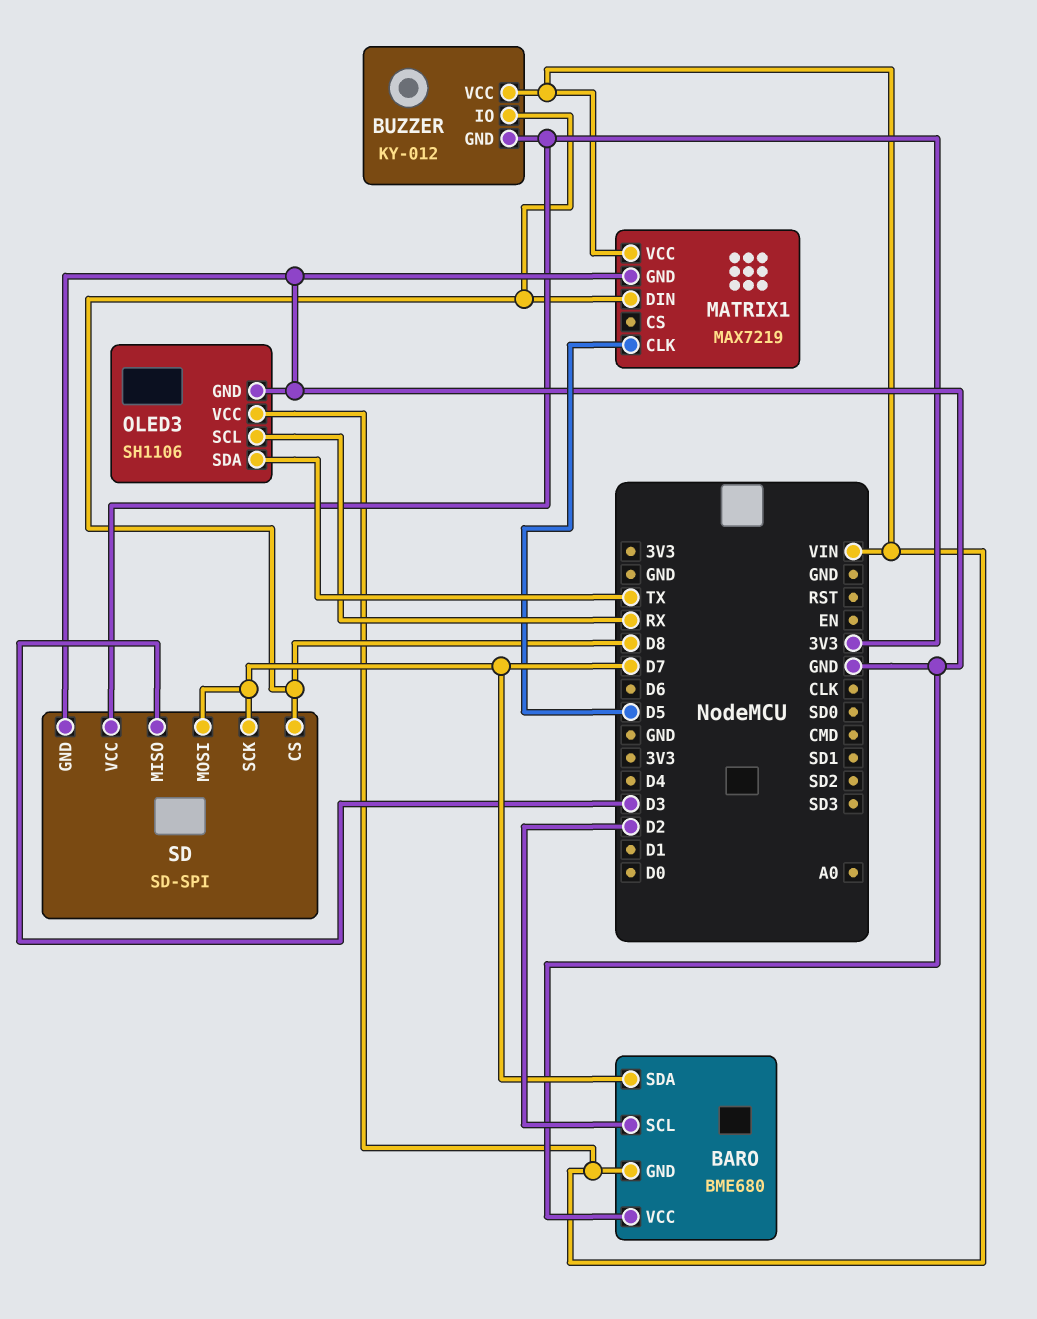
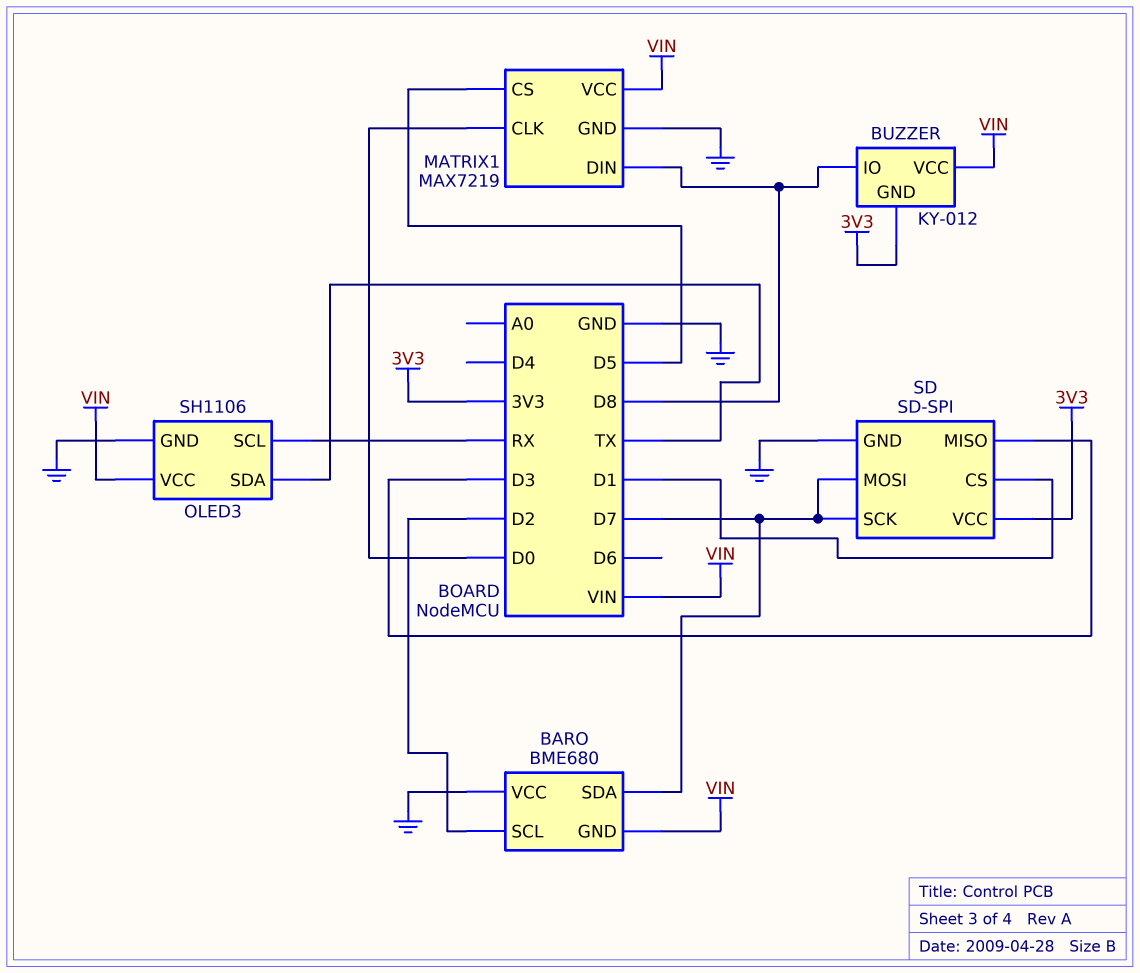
MATRIX1 pin CLK: D5 -> D0
MATRIX1 pin CS: none -> D5
SD pin CS: D8 -> D1

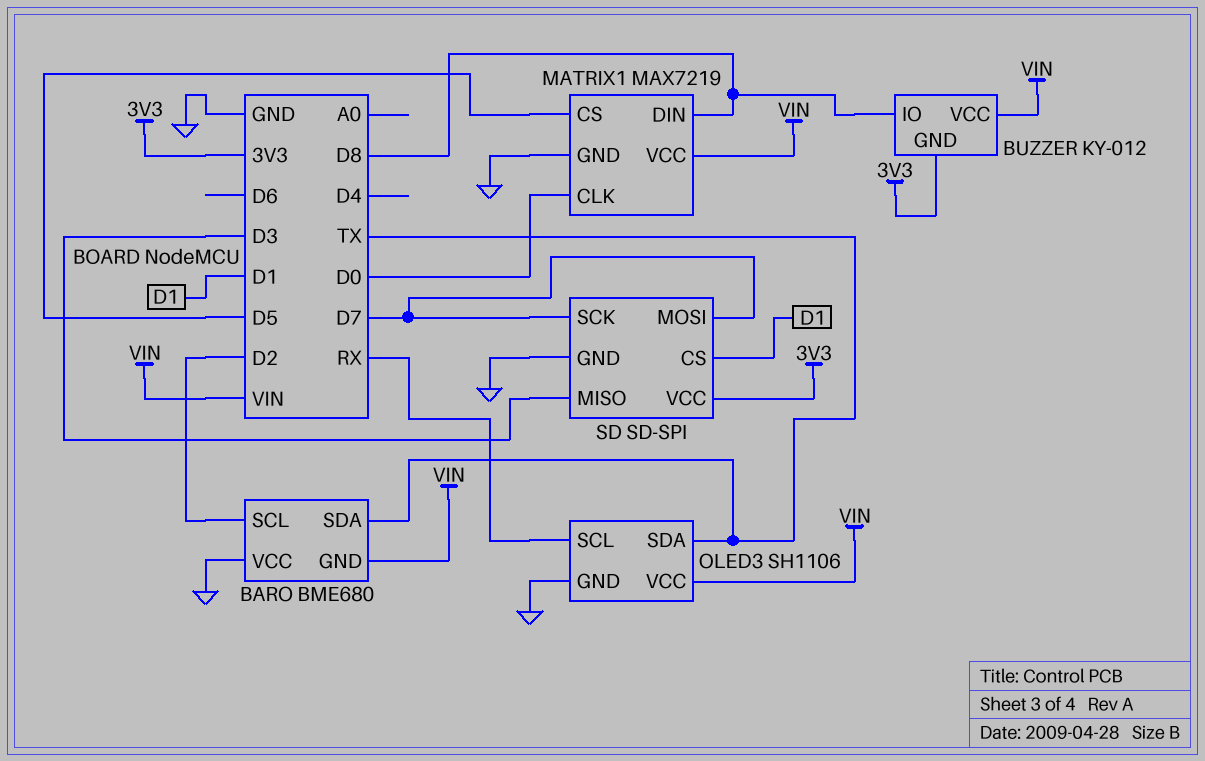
BARO pin SDA: D7 -> TX

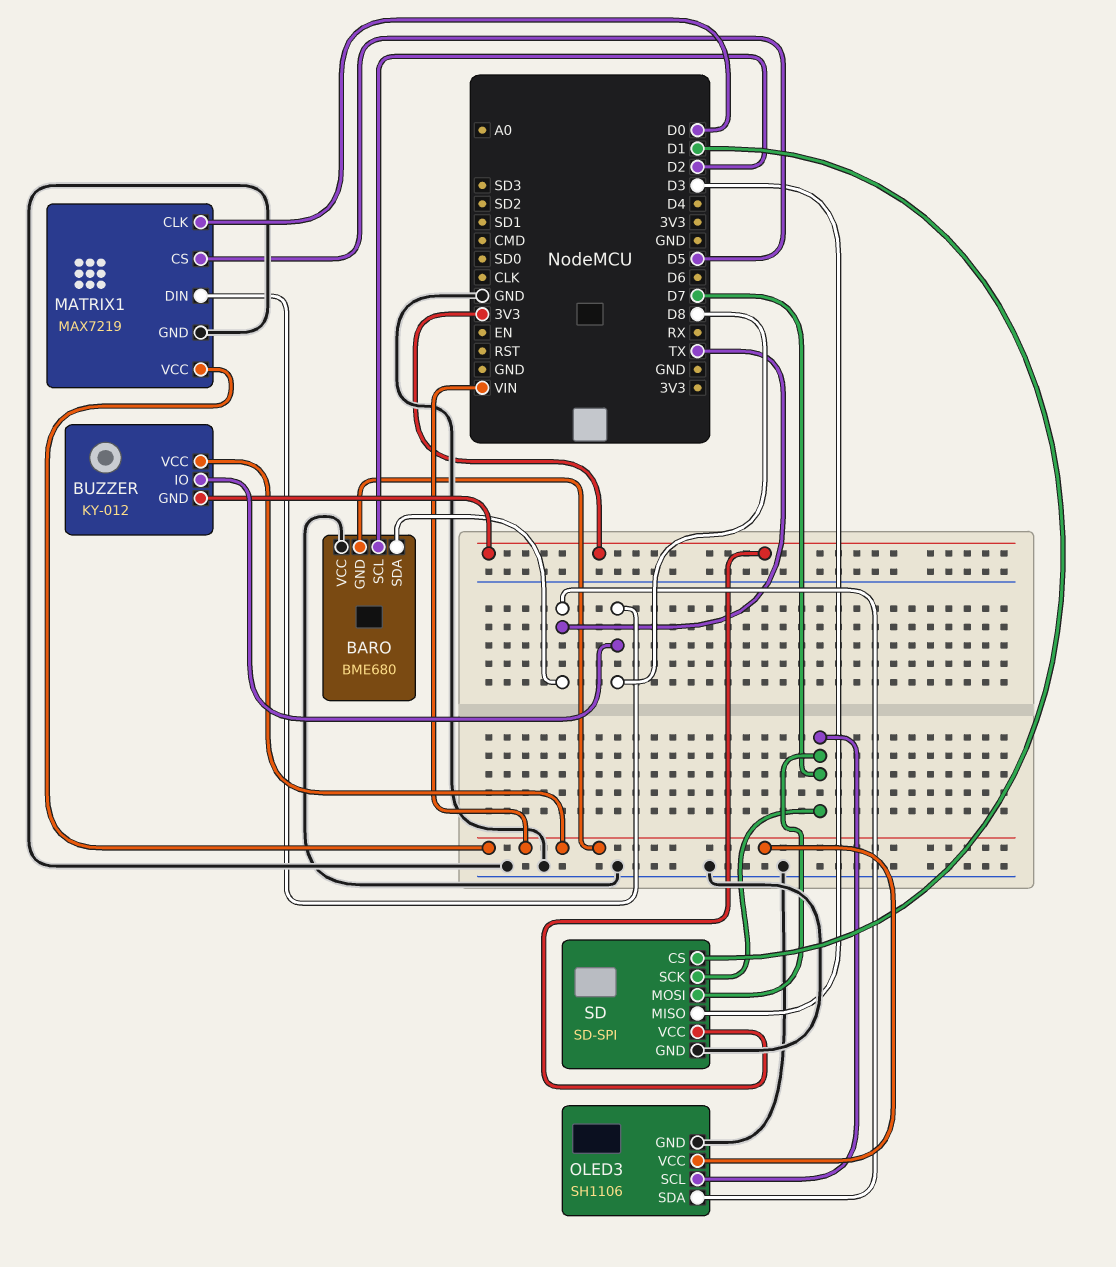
OLED3 pin SCL: RX -> D7

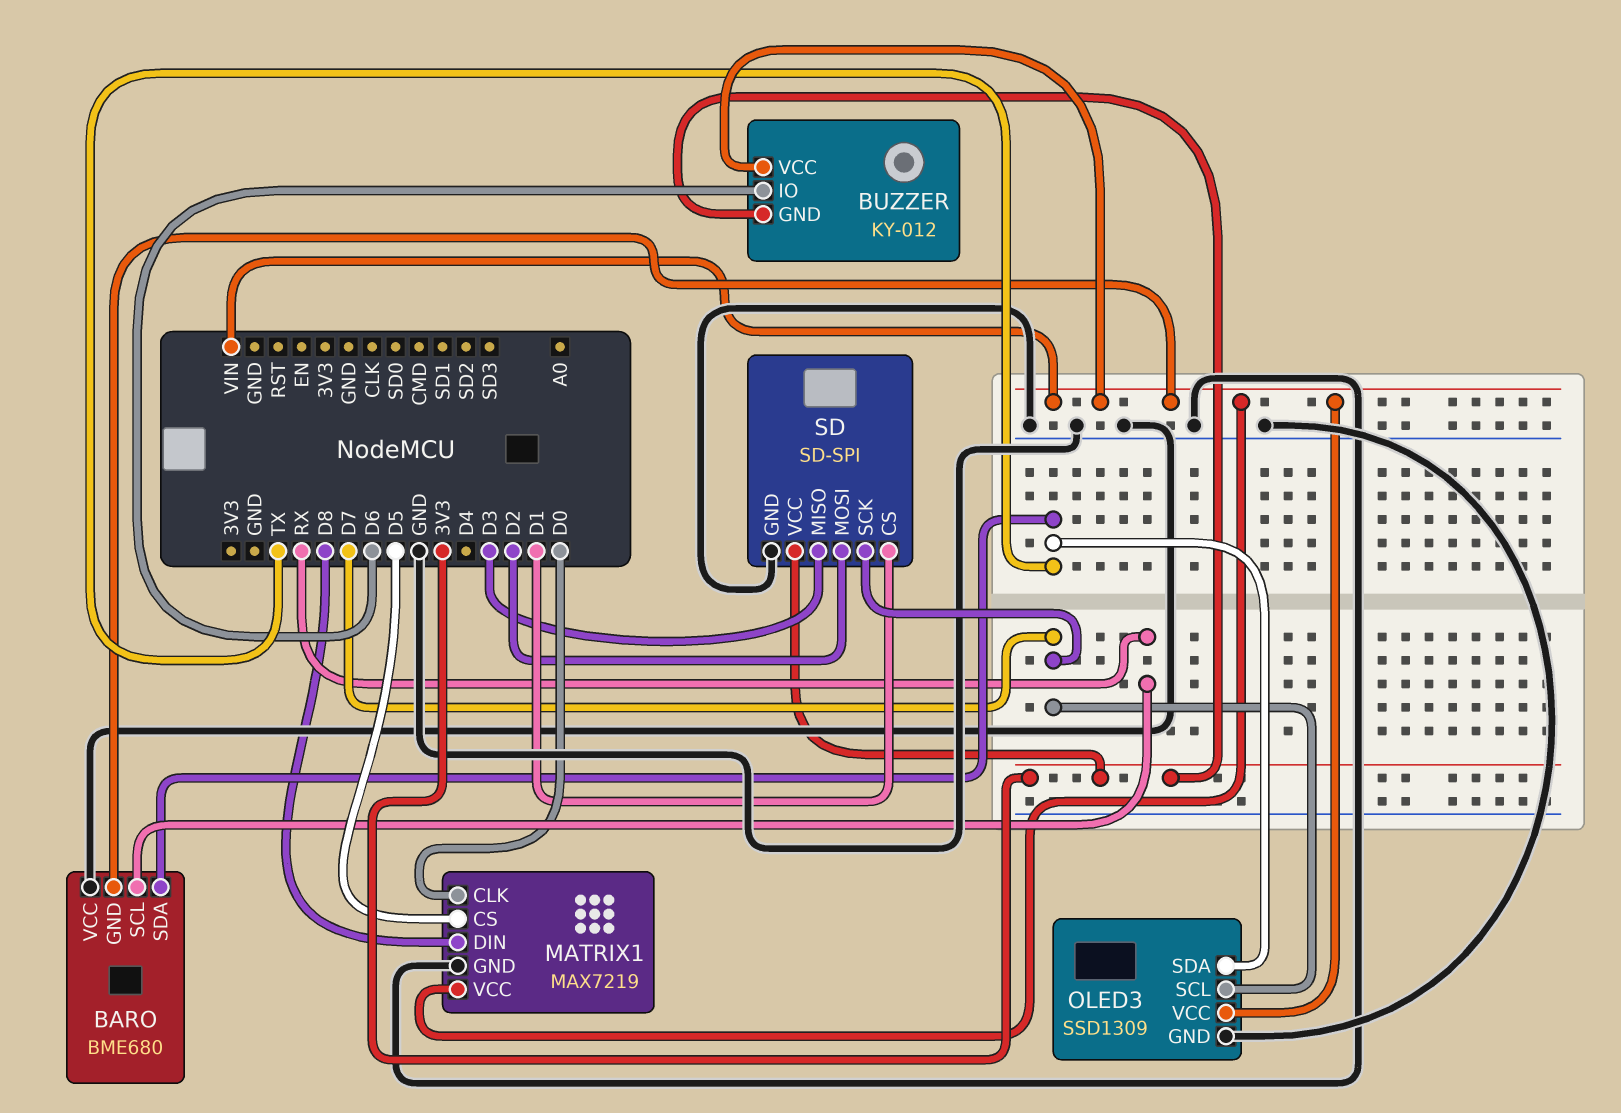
BARO pin SCL: D2 -> RX
BUZZER pin IO: D8 -> D6
OLED3: SH1106 -> SSD1309
SD pin MOSI: D7 -> D2

